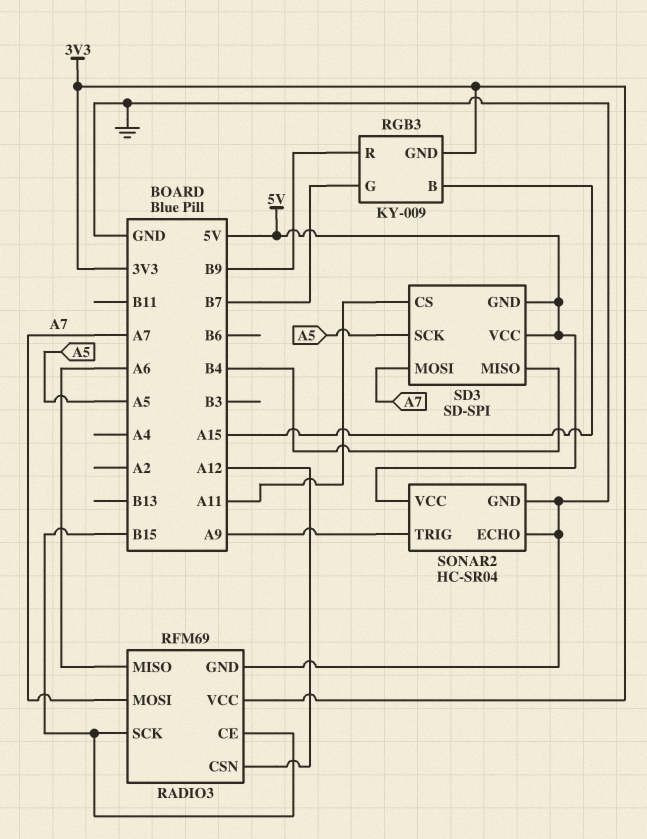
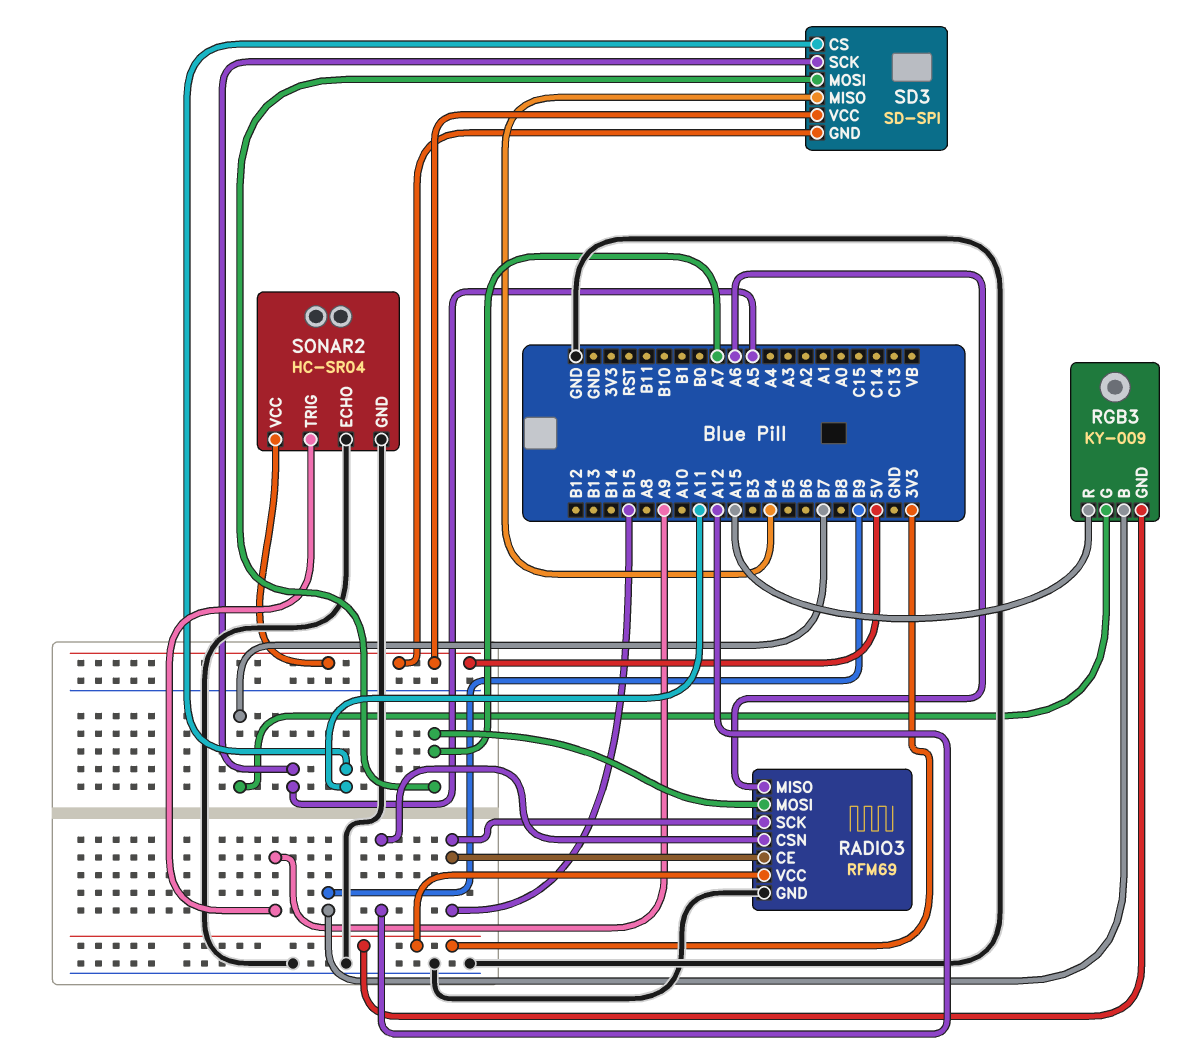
RGB3 pin B: A15 -> B9
RGB3 pin R: B9 -> A15

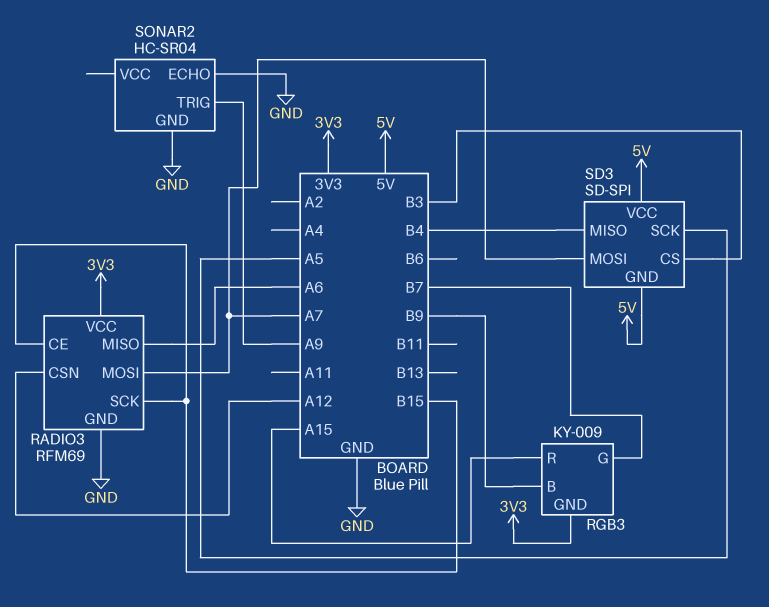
SD3 pin CS: A11 -> B3
SONAR2 pin VCC: 5V -> none

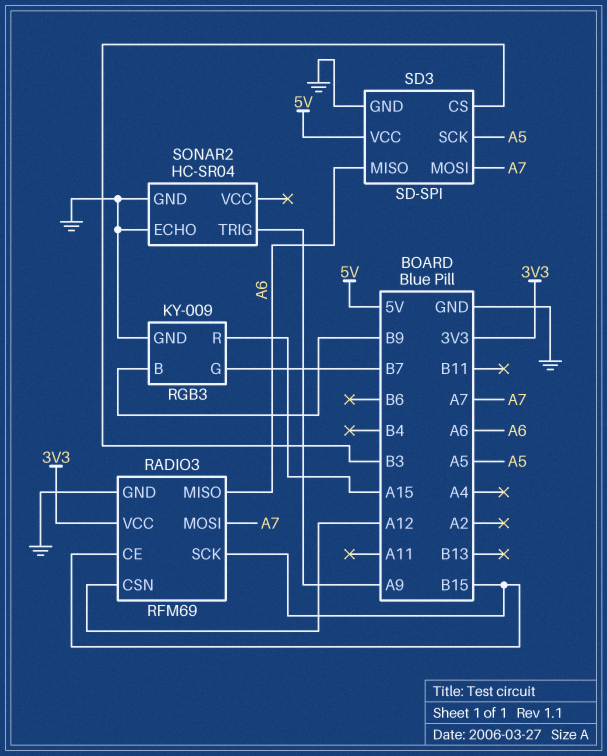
RGB3 pin GND: 3V3 -> GND
SD3 pin GND: 5V -> GND
SD3 pin MISO: B4 -> A6

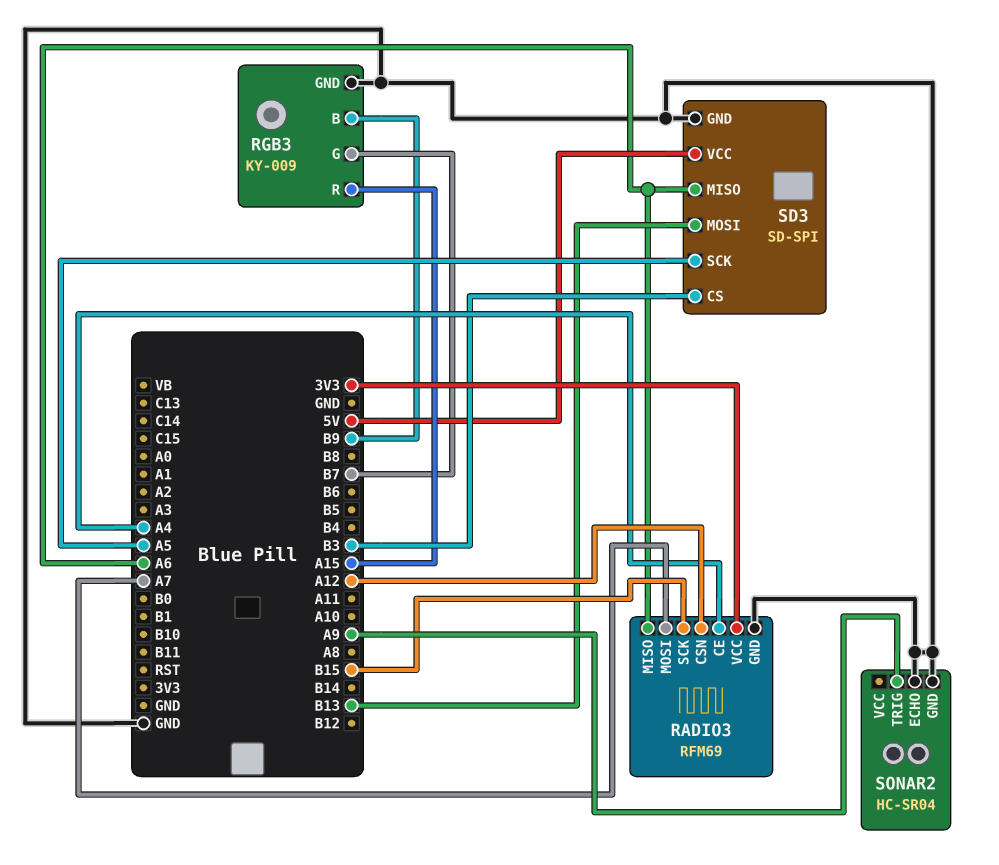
RADIO3 pin CE: B15 -> A4
SD3 pin MOSI: A7 -> B13

